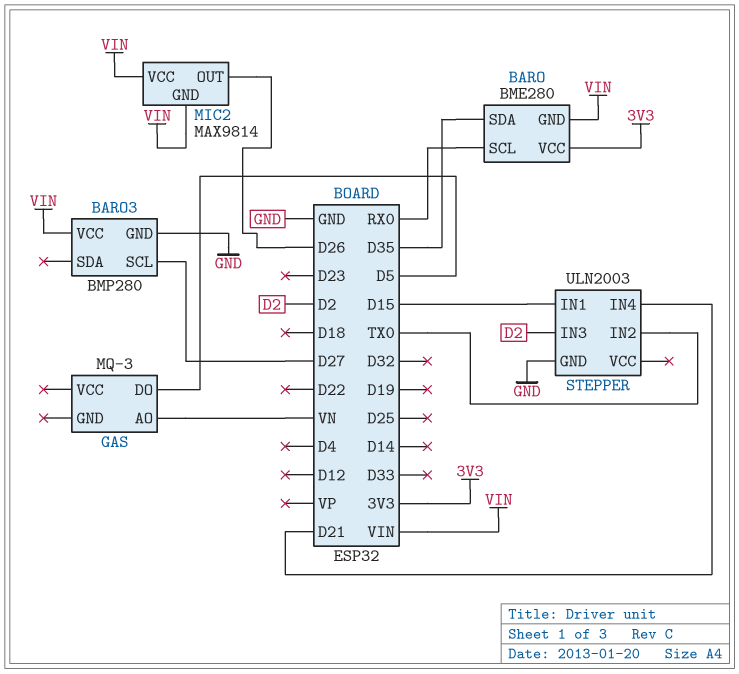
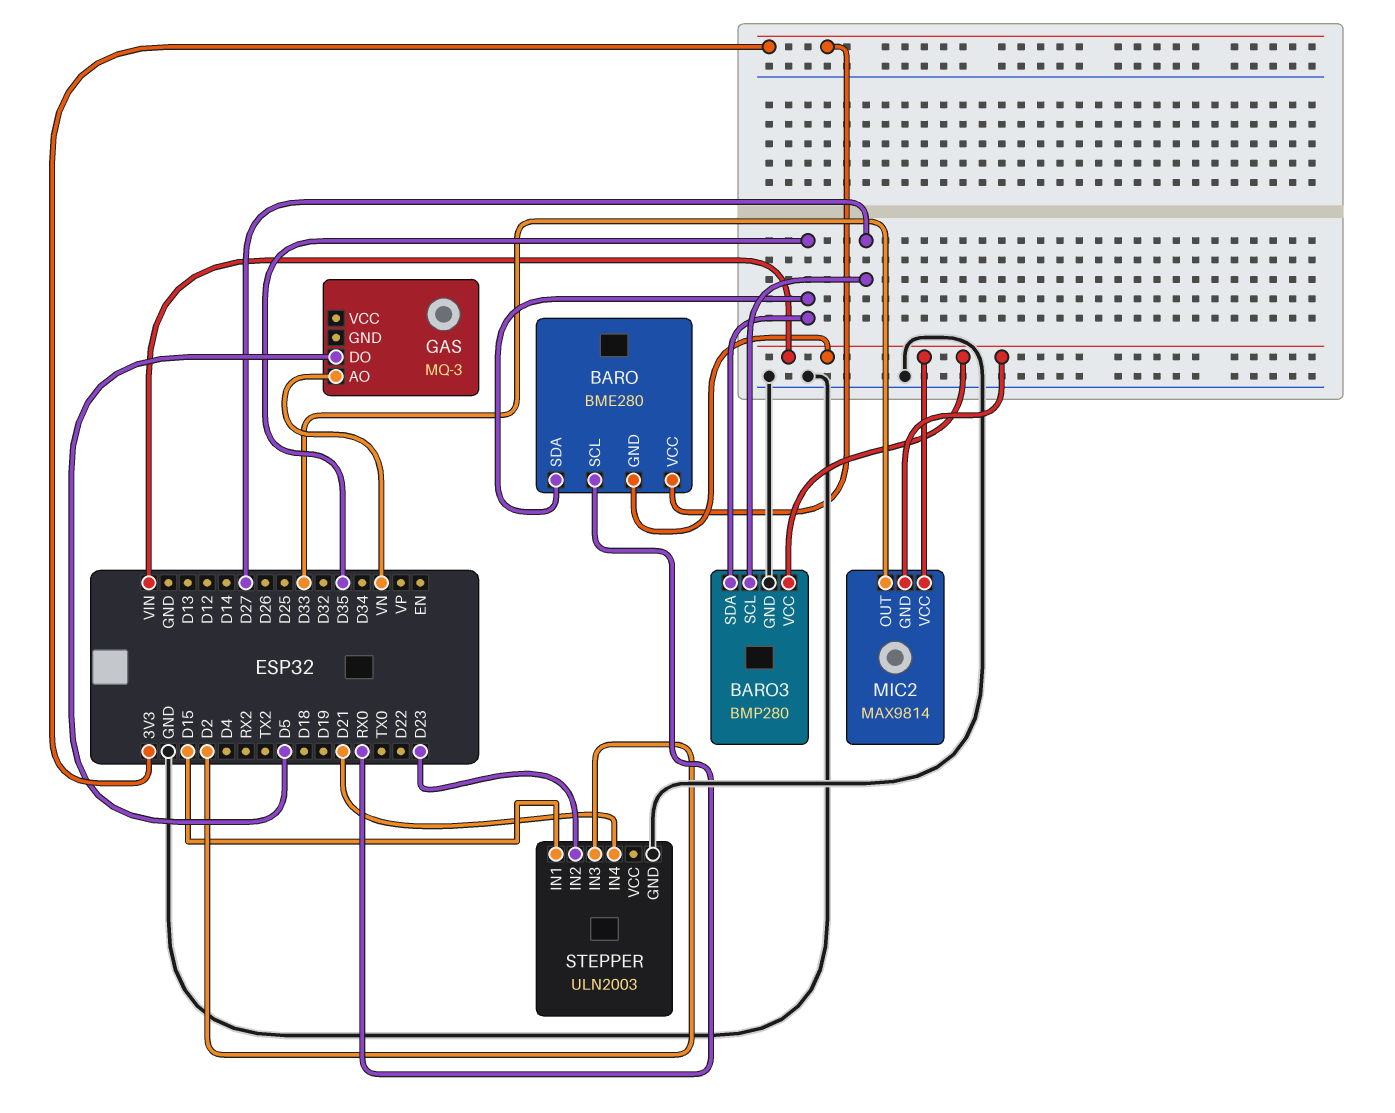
BARO3 pin SDA: none -> D35
MIC2 pin OUT: D26 -> D33
STEPPER pin IN2: TX0 -> D23

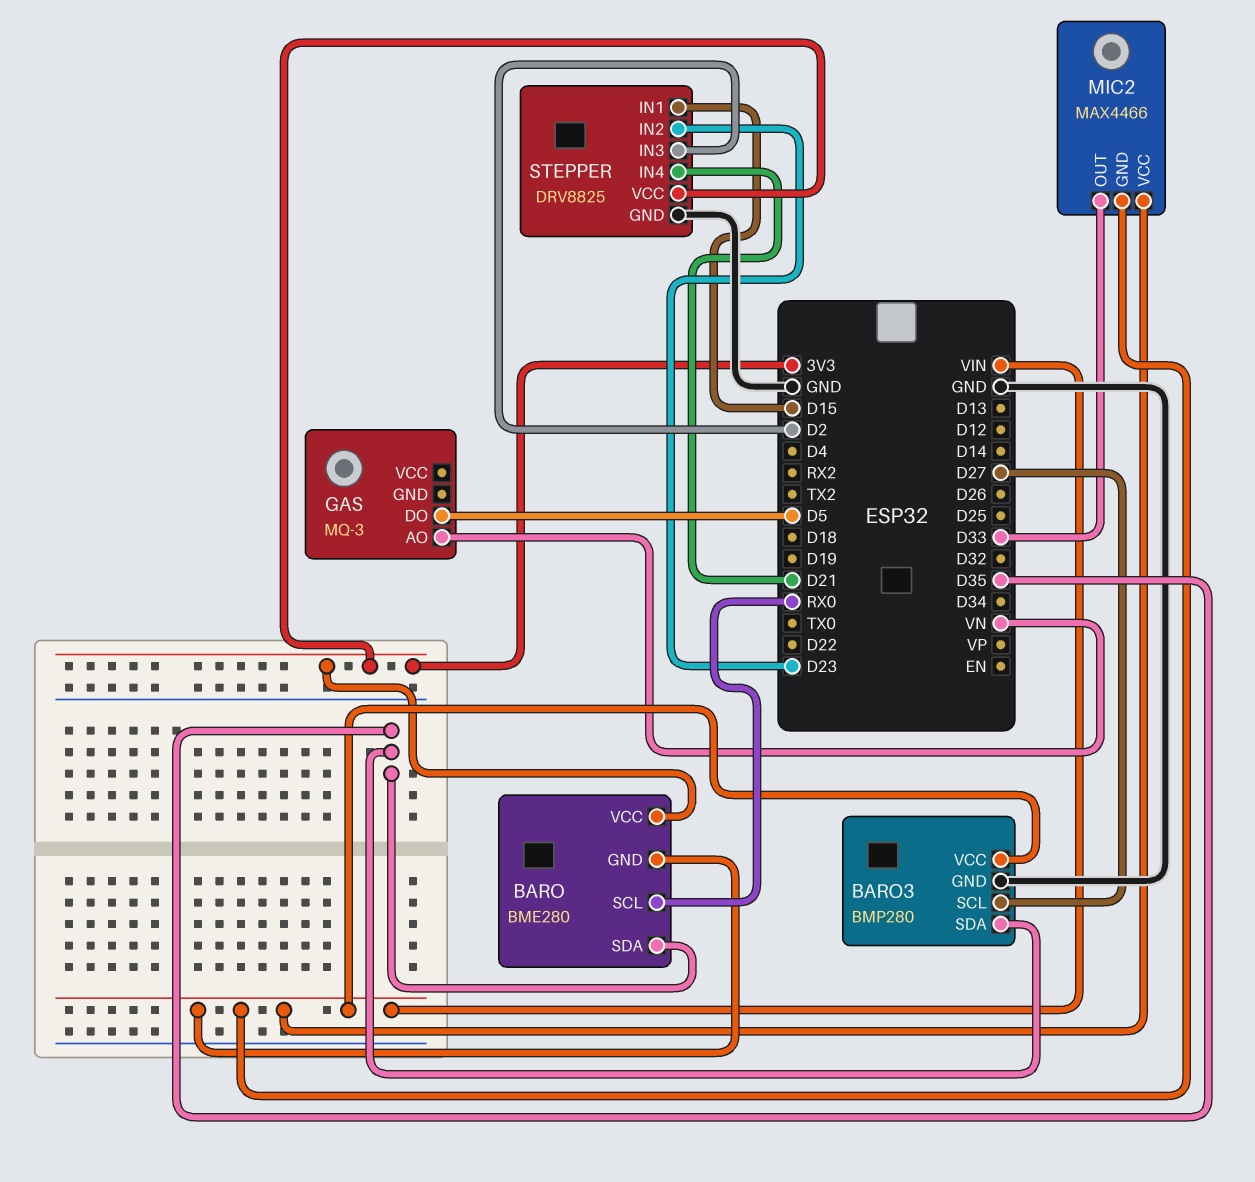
MIC2: MAX9814 -> MAX4466
STEPPER: ULN2003 -> DRV8825
STEPPER pin VCC: none -> 3V3

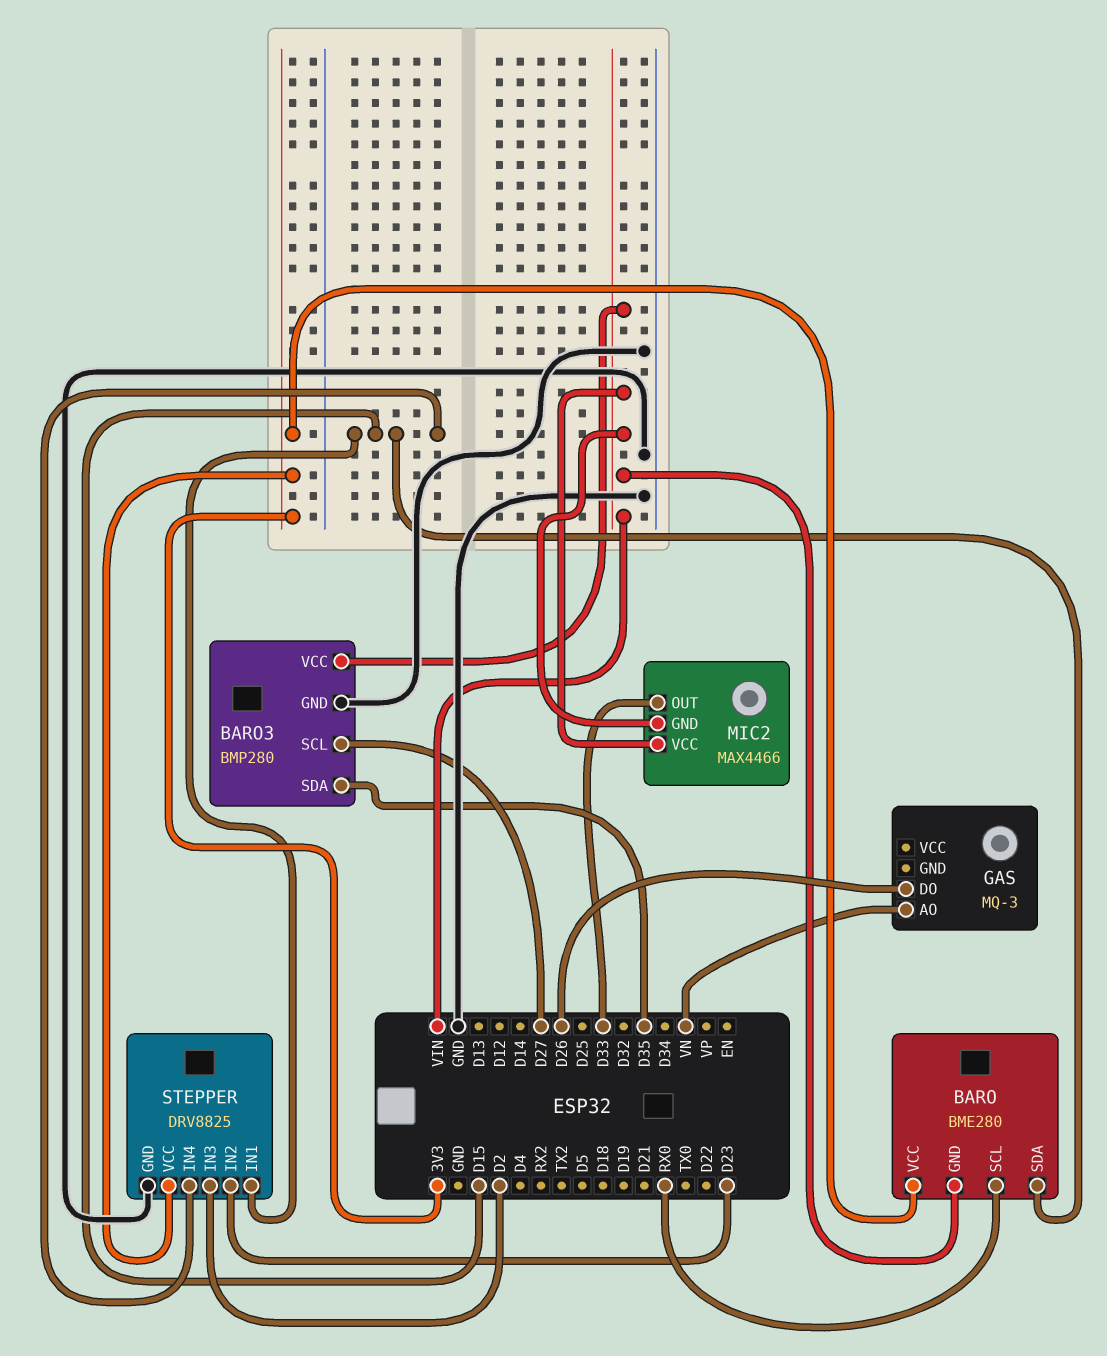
BARO pin SDA: D35 -> D15
GAS pin DO: D5 -> D26
STEPPER pin IN4: D21 -> D15

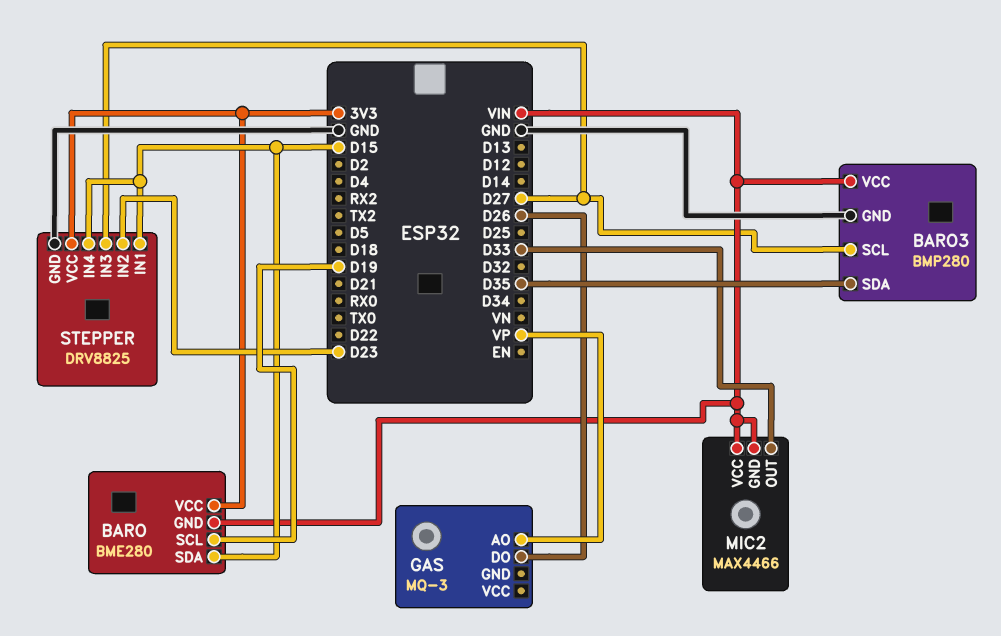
BARO pin SCL: RX0 -> D19
GAS pin AO: VN -> VP
STEPPER pin IN3: D2 -> D27

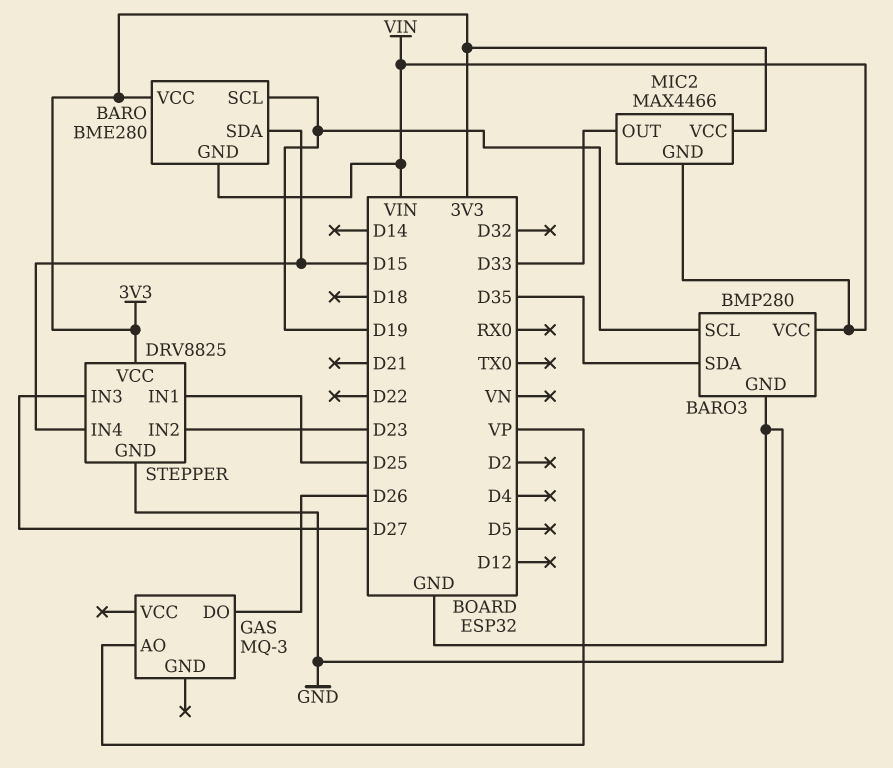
BARO3 pin SCL: D27 -> D19
MIC2 pin VCC: VIN -> 3V3
STEPPER pin IN1: D15 -> D25

